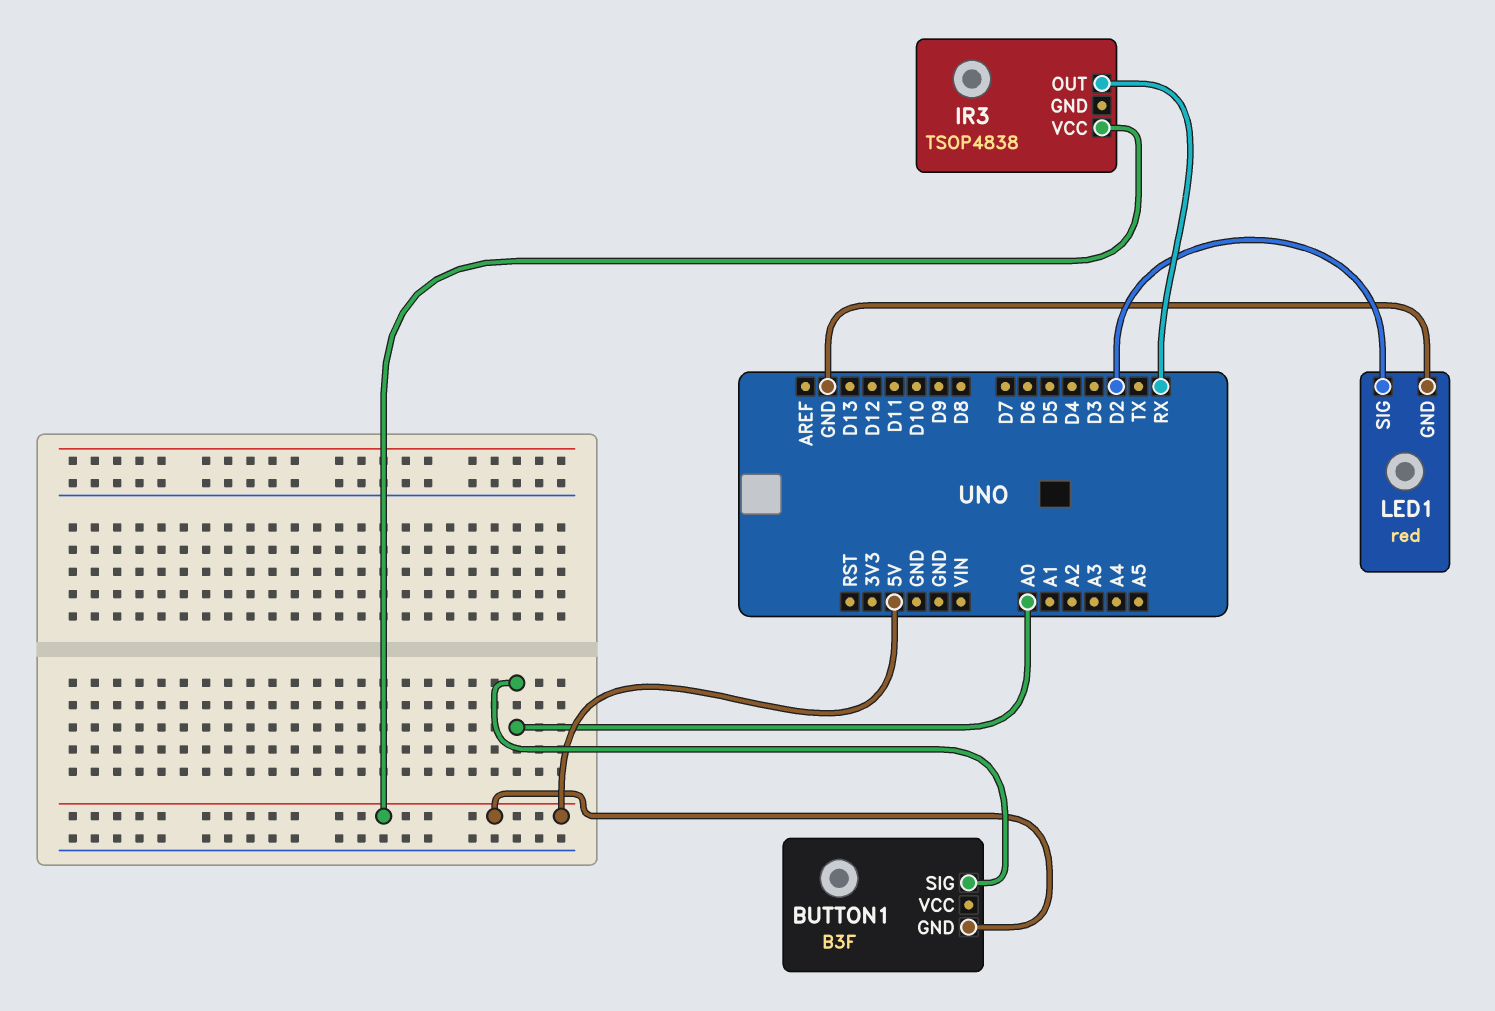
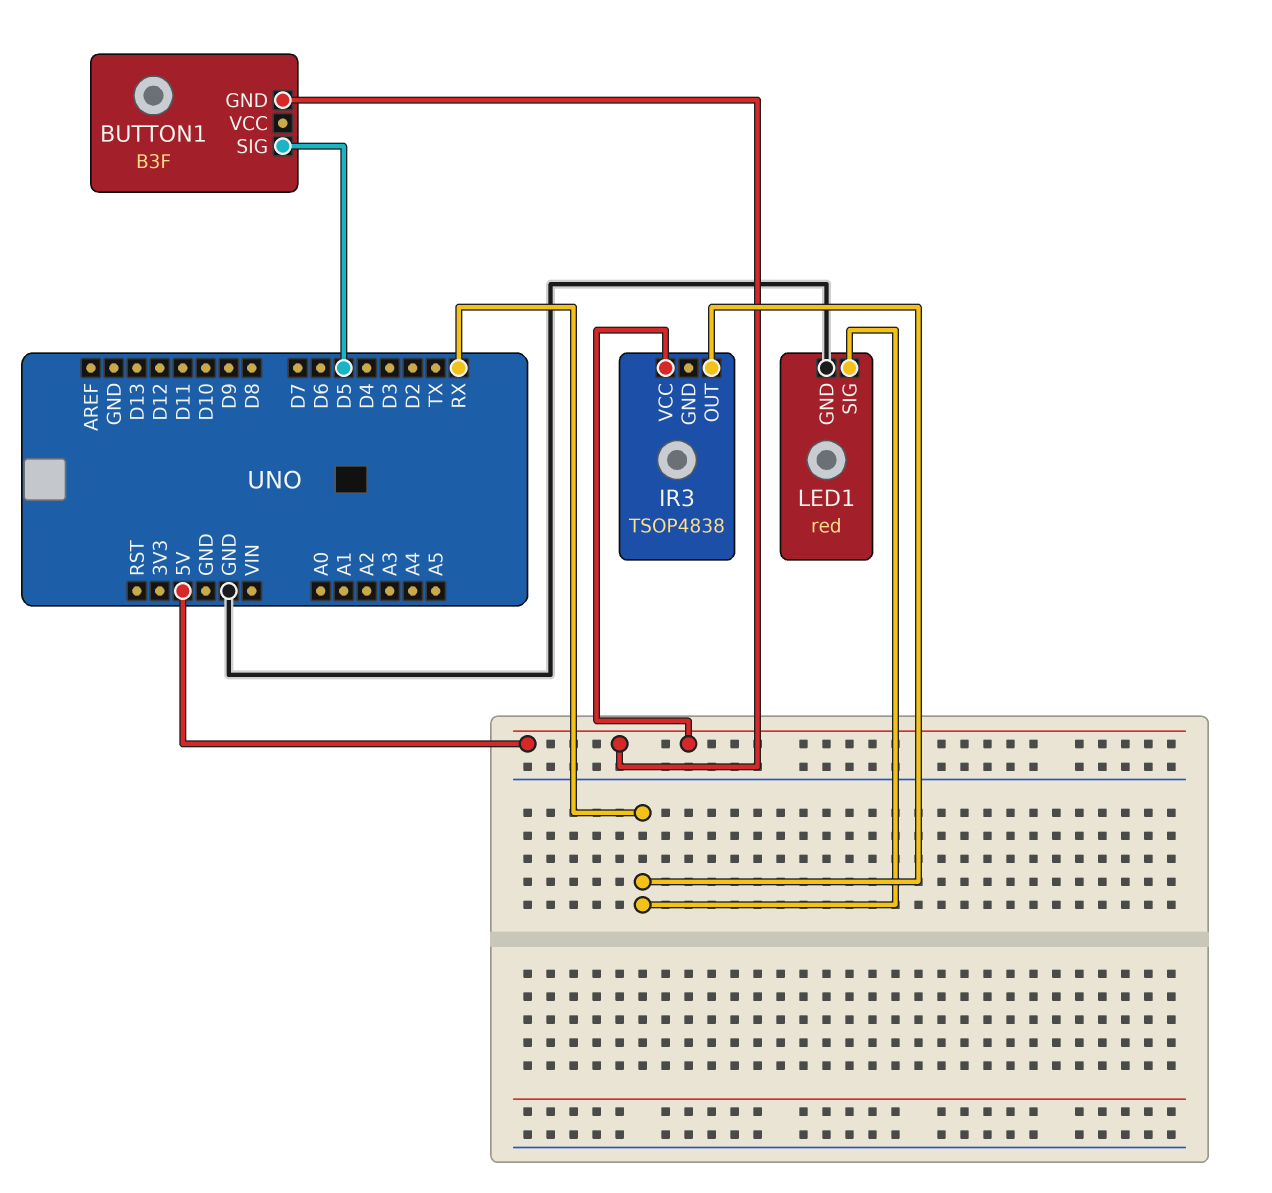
BUTTON1 pin SIG: A0 -> D5
LED1 pin SIG: D2 -> RX

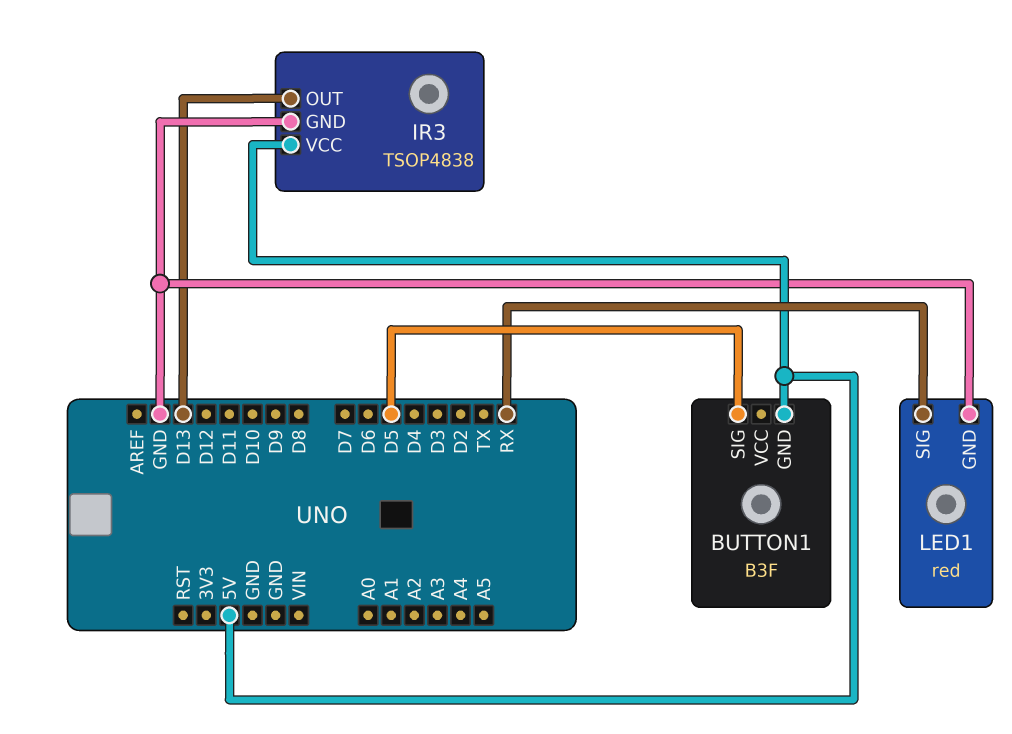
IR3 pin GND: none -> GND
IR3 pin OUT: RX -> D13

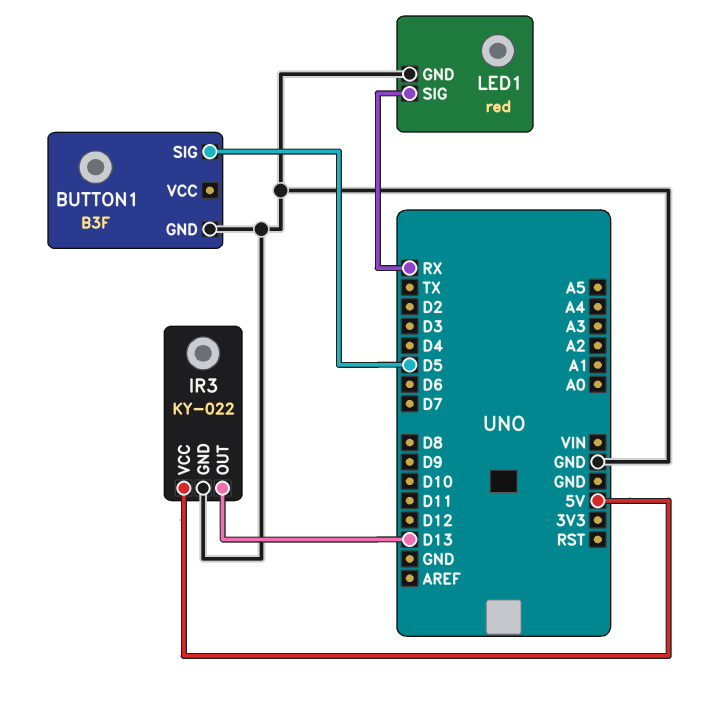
BUTTON1 pin GND: 5V -> GND
IR3: TSOP4838 -> KY-022

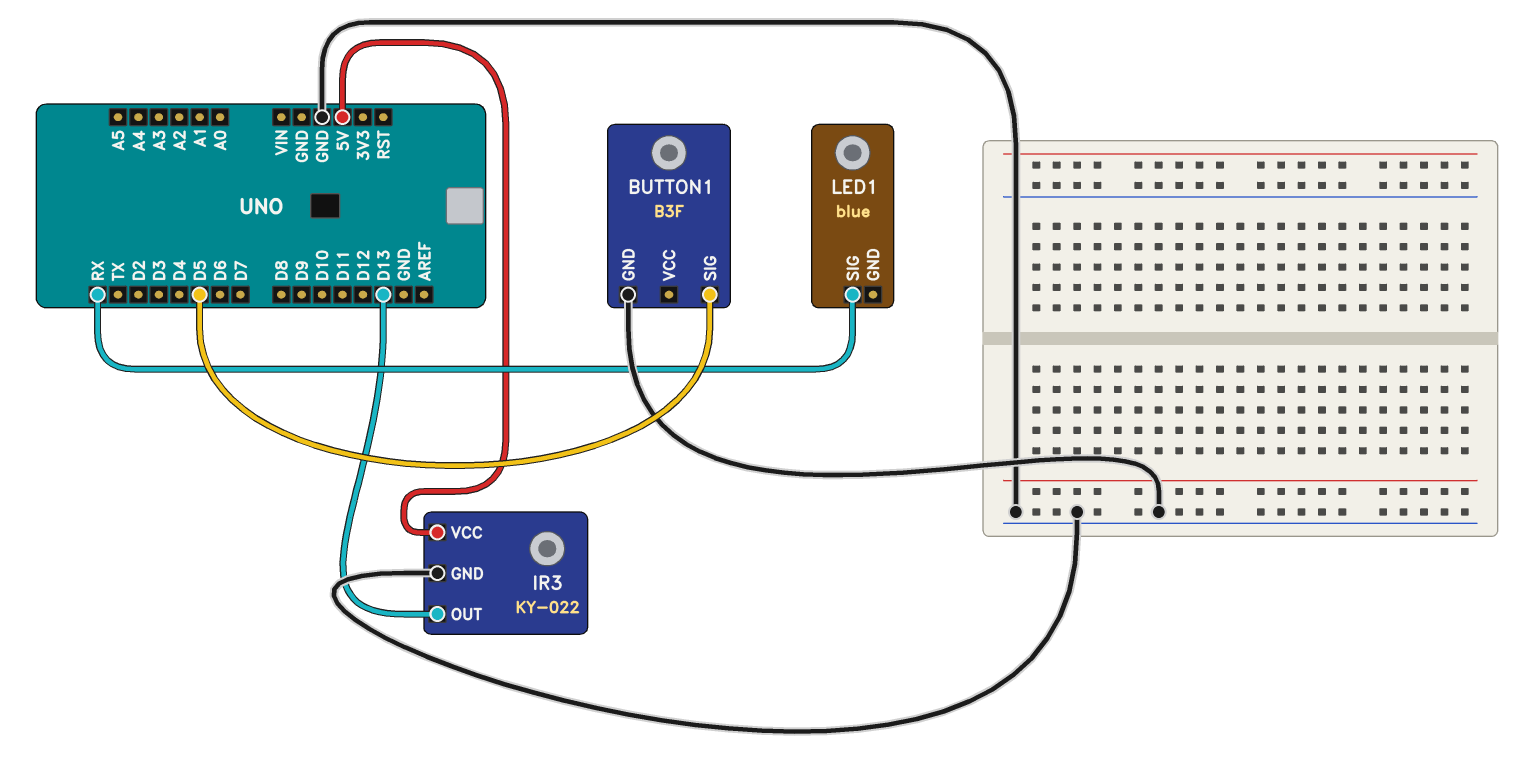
LED1: red -> blue
LED1 pin GND: GND -> none

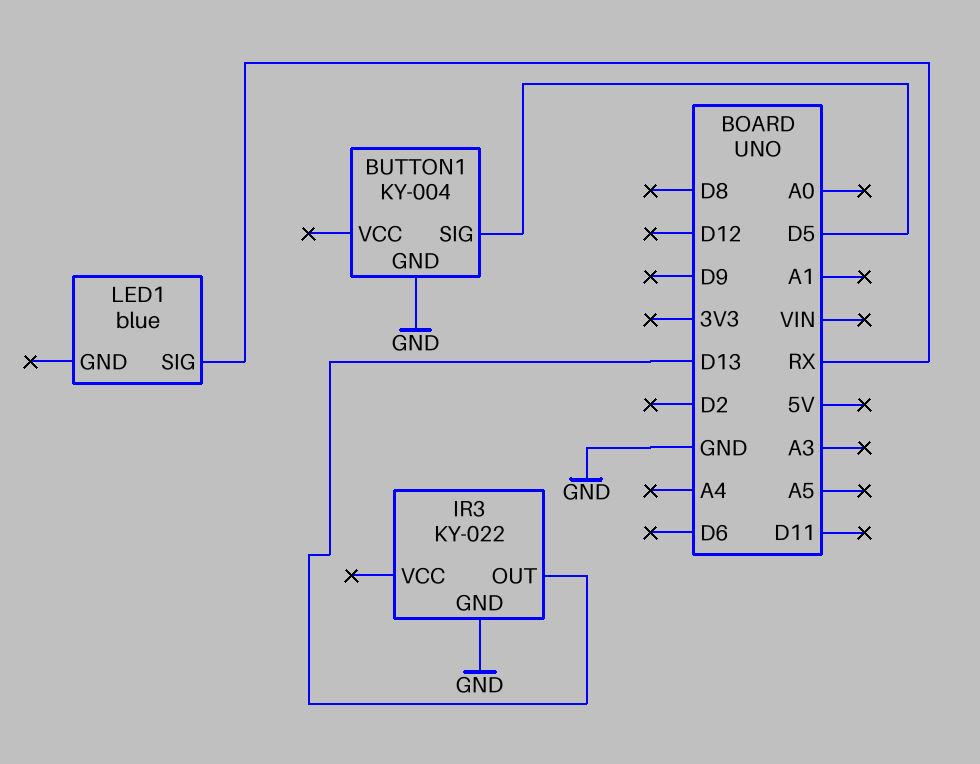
BUTTON1: B3F -> KY-004
IR3 pin VCC: 5V -> none

